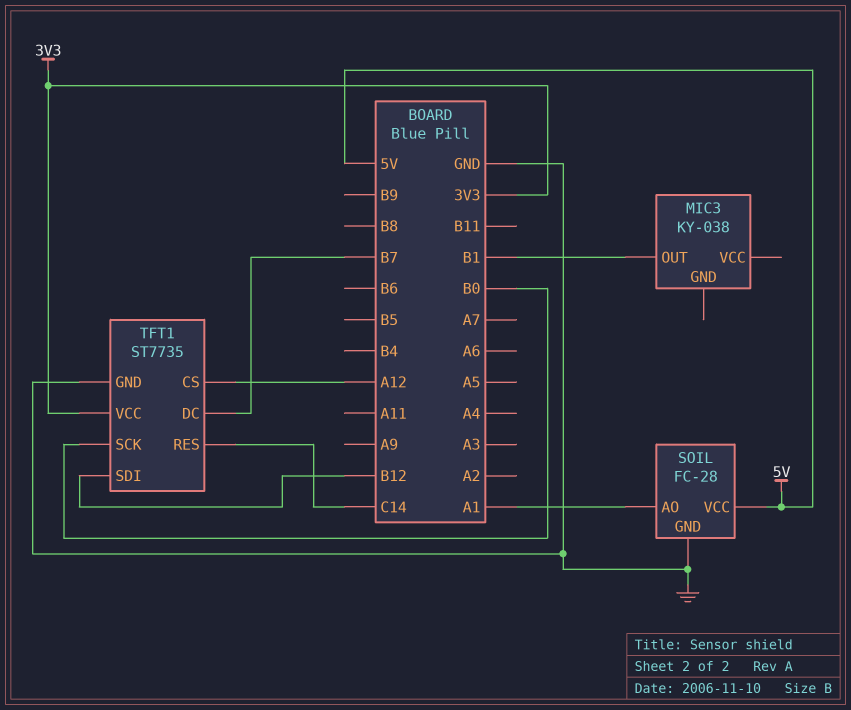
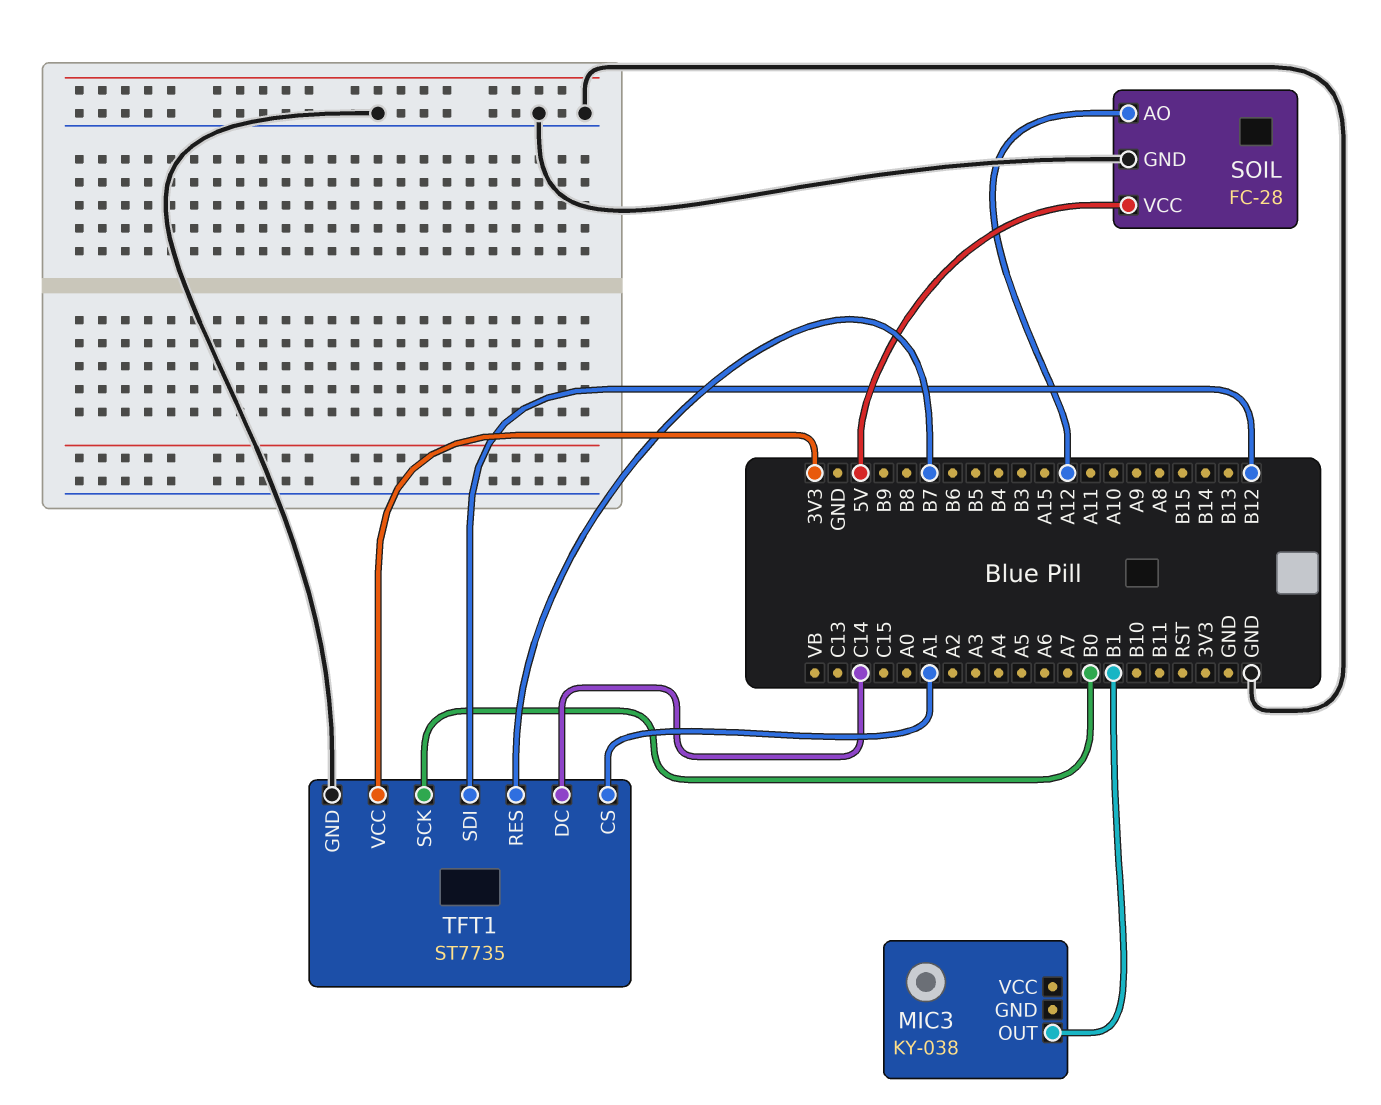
SOIL pin AO: A1 -> A12
TFT1 pin CS: A12 -> A1
TFT1 pin DC: B7 -> C14
TFT1 pin RES: C14 -> B7

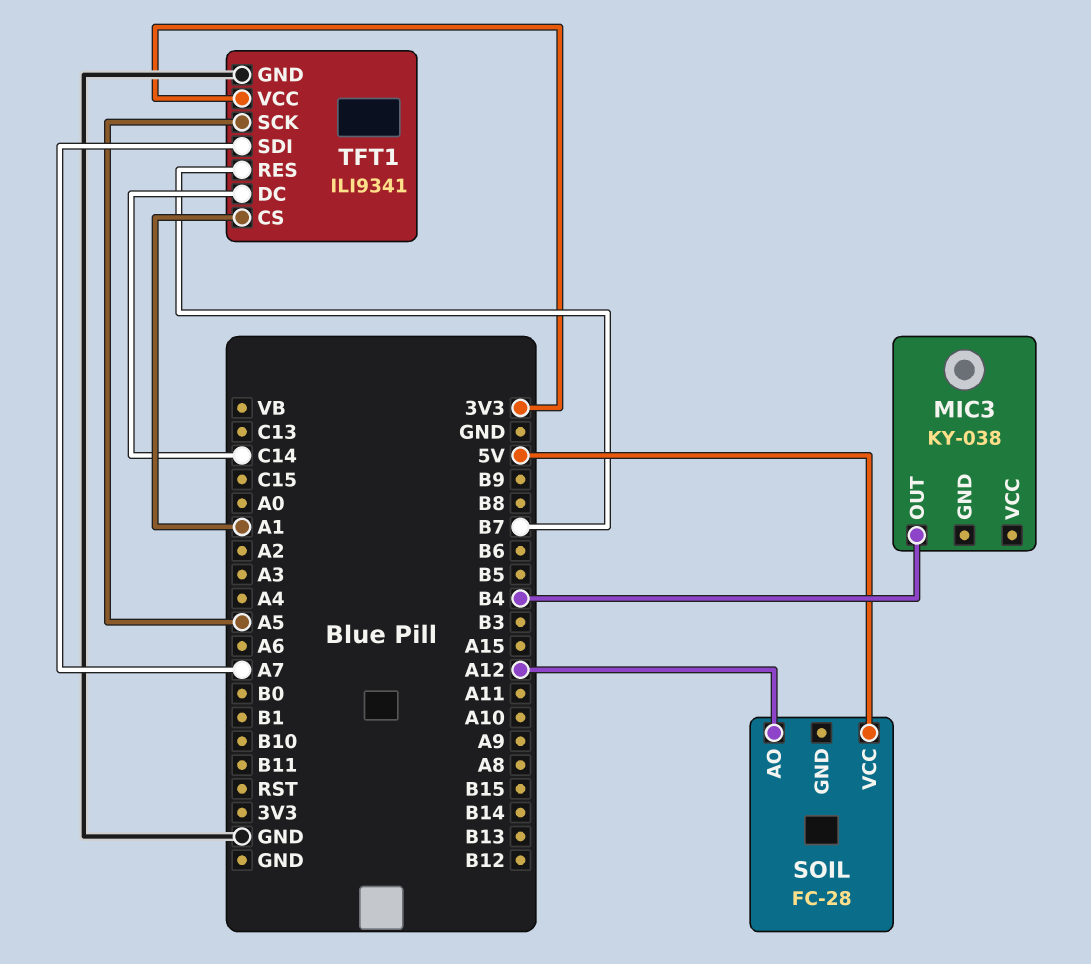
MIC3 pin OUT: B1 -> B4
SOIL pin GND: GND -> none
TFT1: ST7735 -> ILI9341
TFT1 pin SCK: B0 -> A5
TFT1 pin SDI: B12 -> A7

